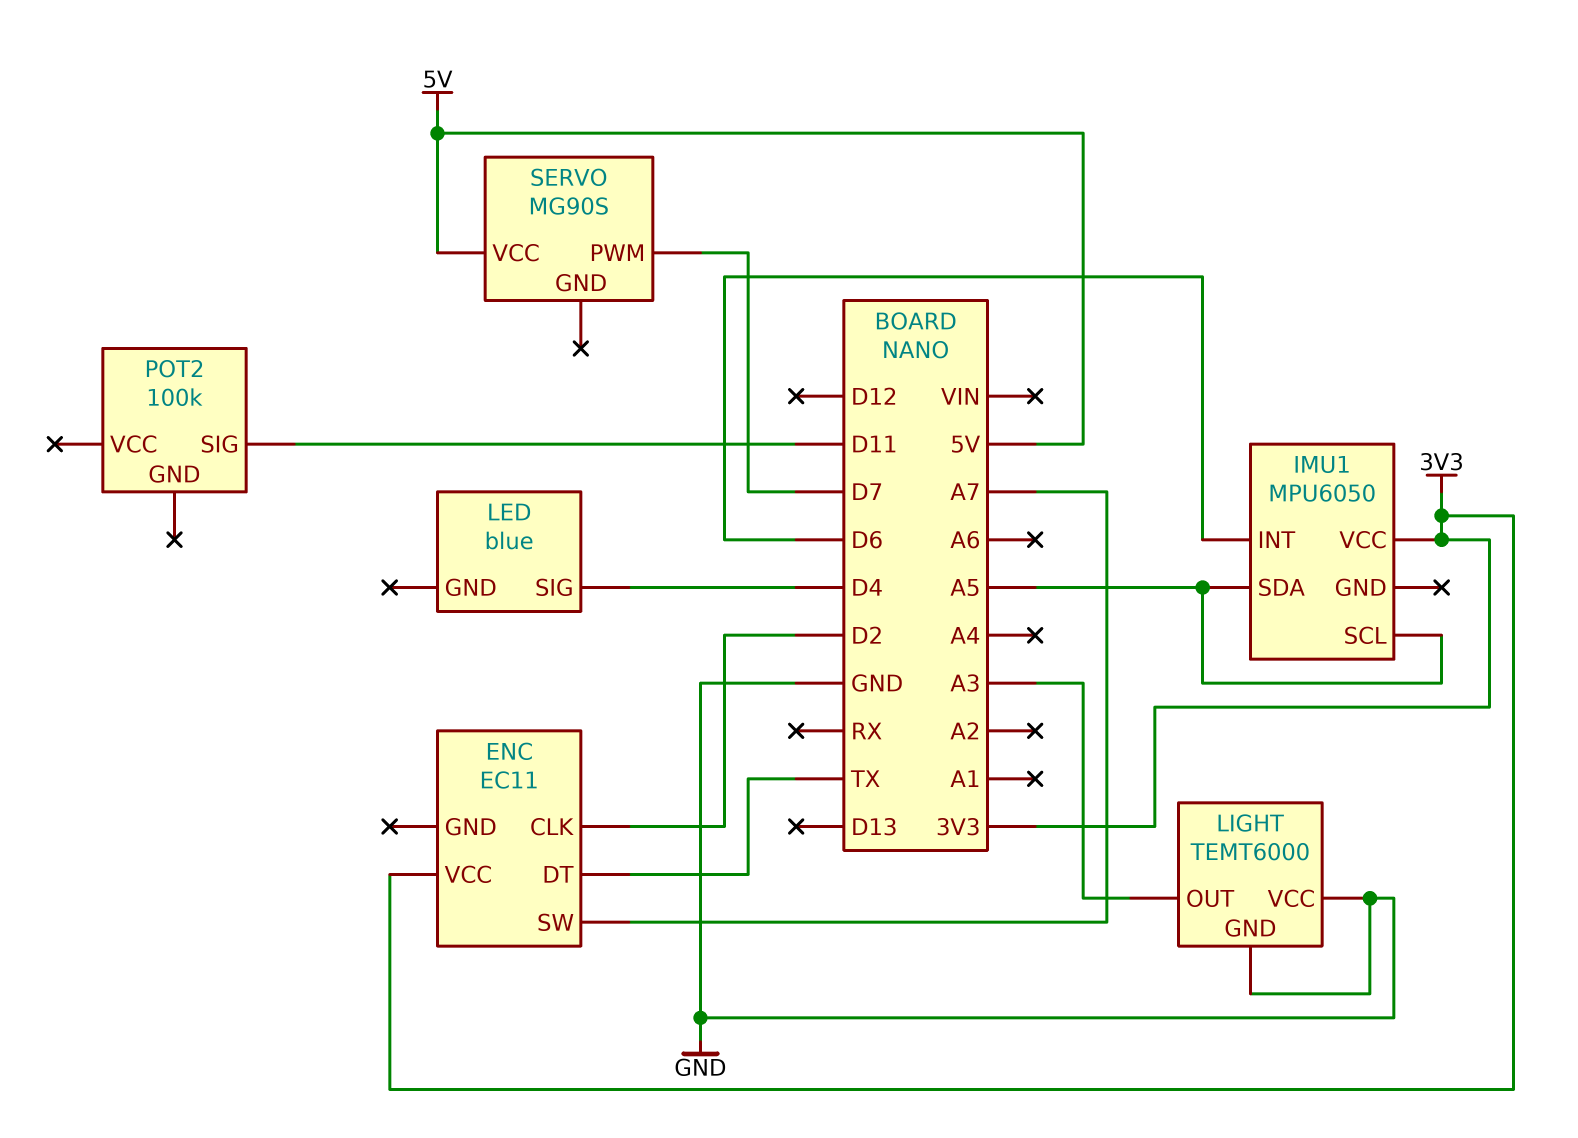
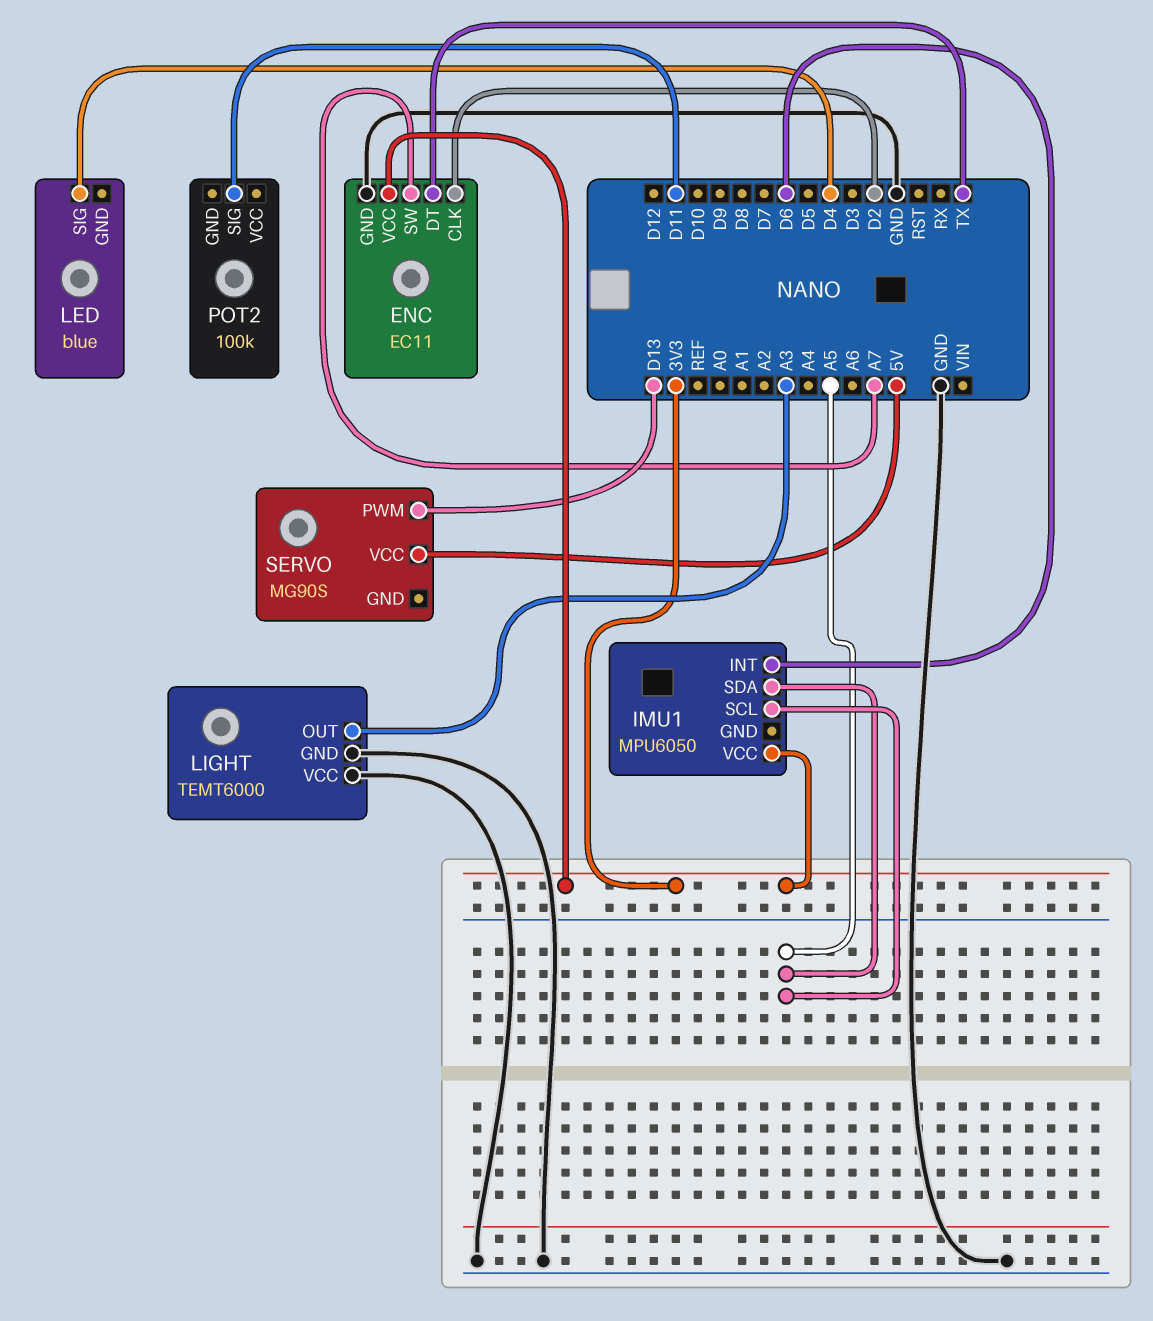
ENC pin GND: none -> GND
SERVO pin PWM: D7 -> D13

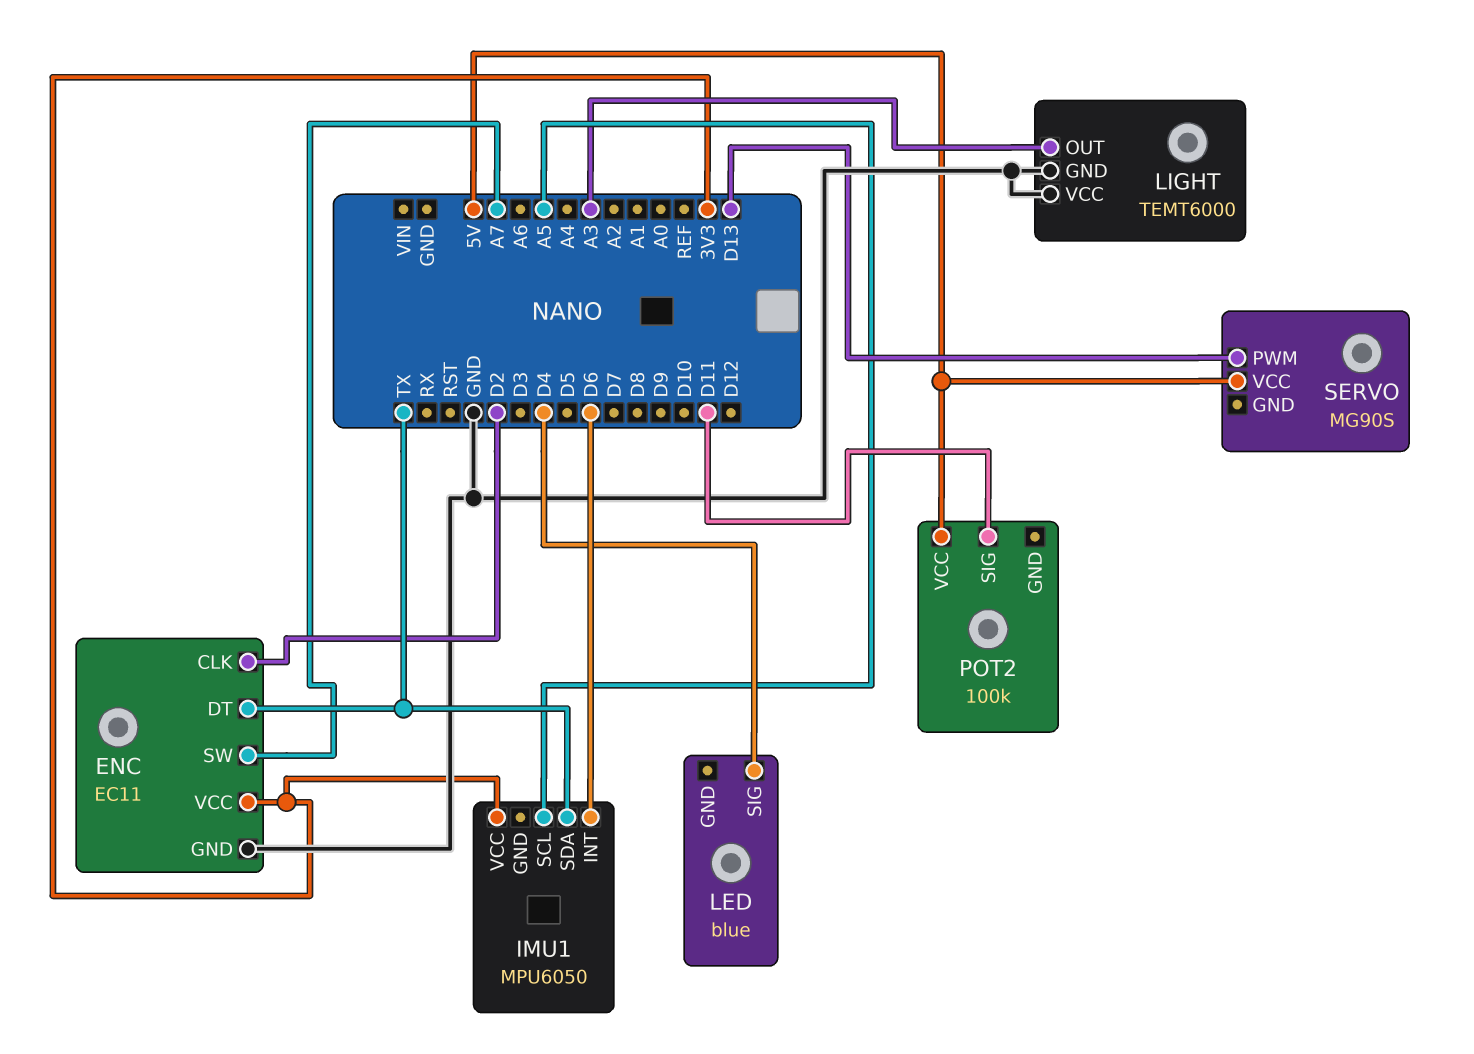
IMU1 pin SDA: A5 -> TX
POT2 pin VCC: none -> 5V

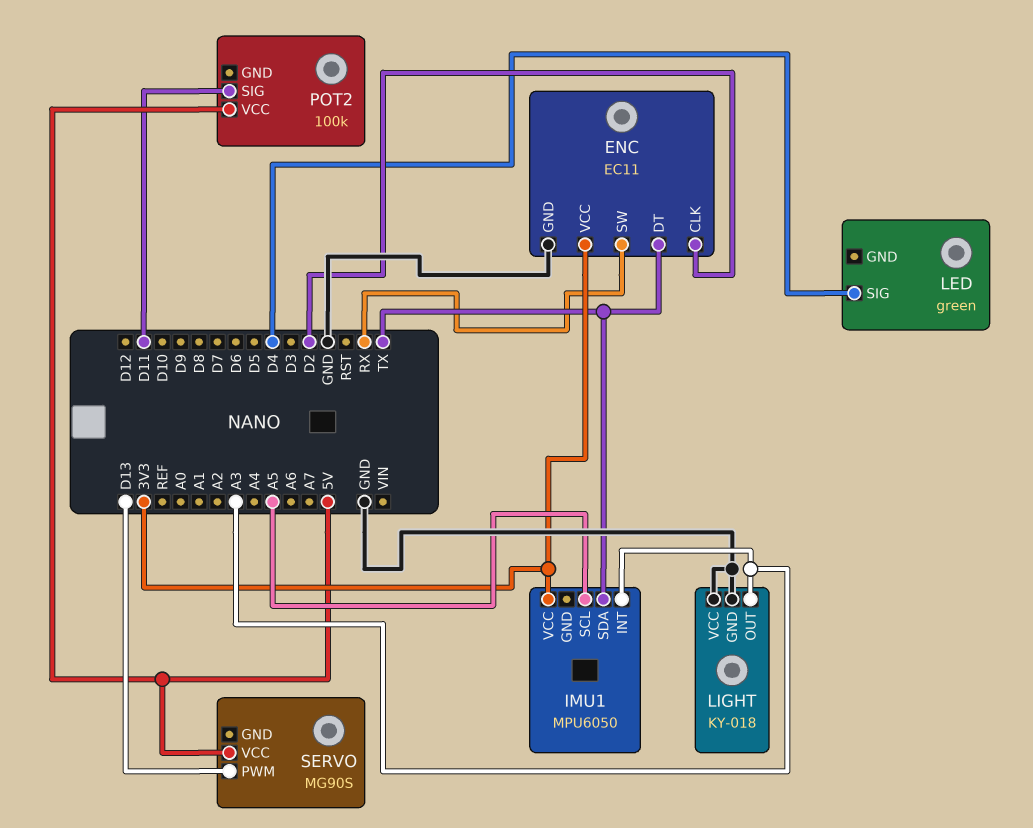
ENC pin SW: A7 -> RX
IMU1 pin INT: D6 -> A3
LED: blue -> green
LIGHT: TEMT6000 -> KY-018

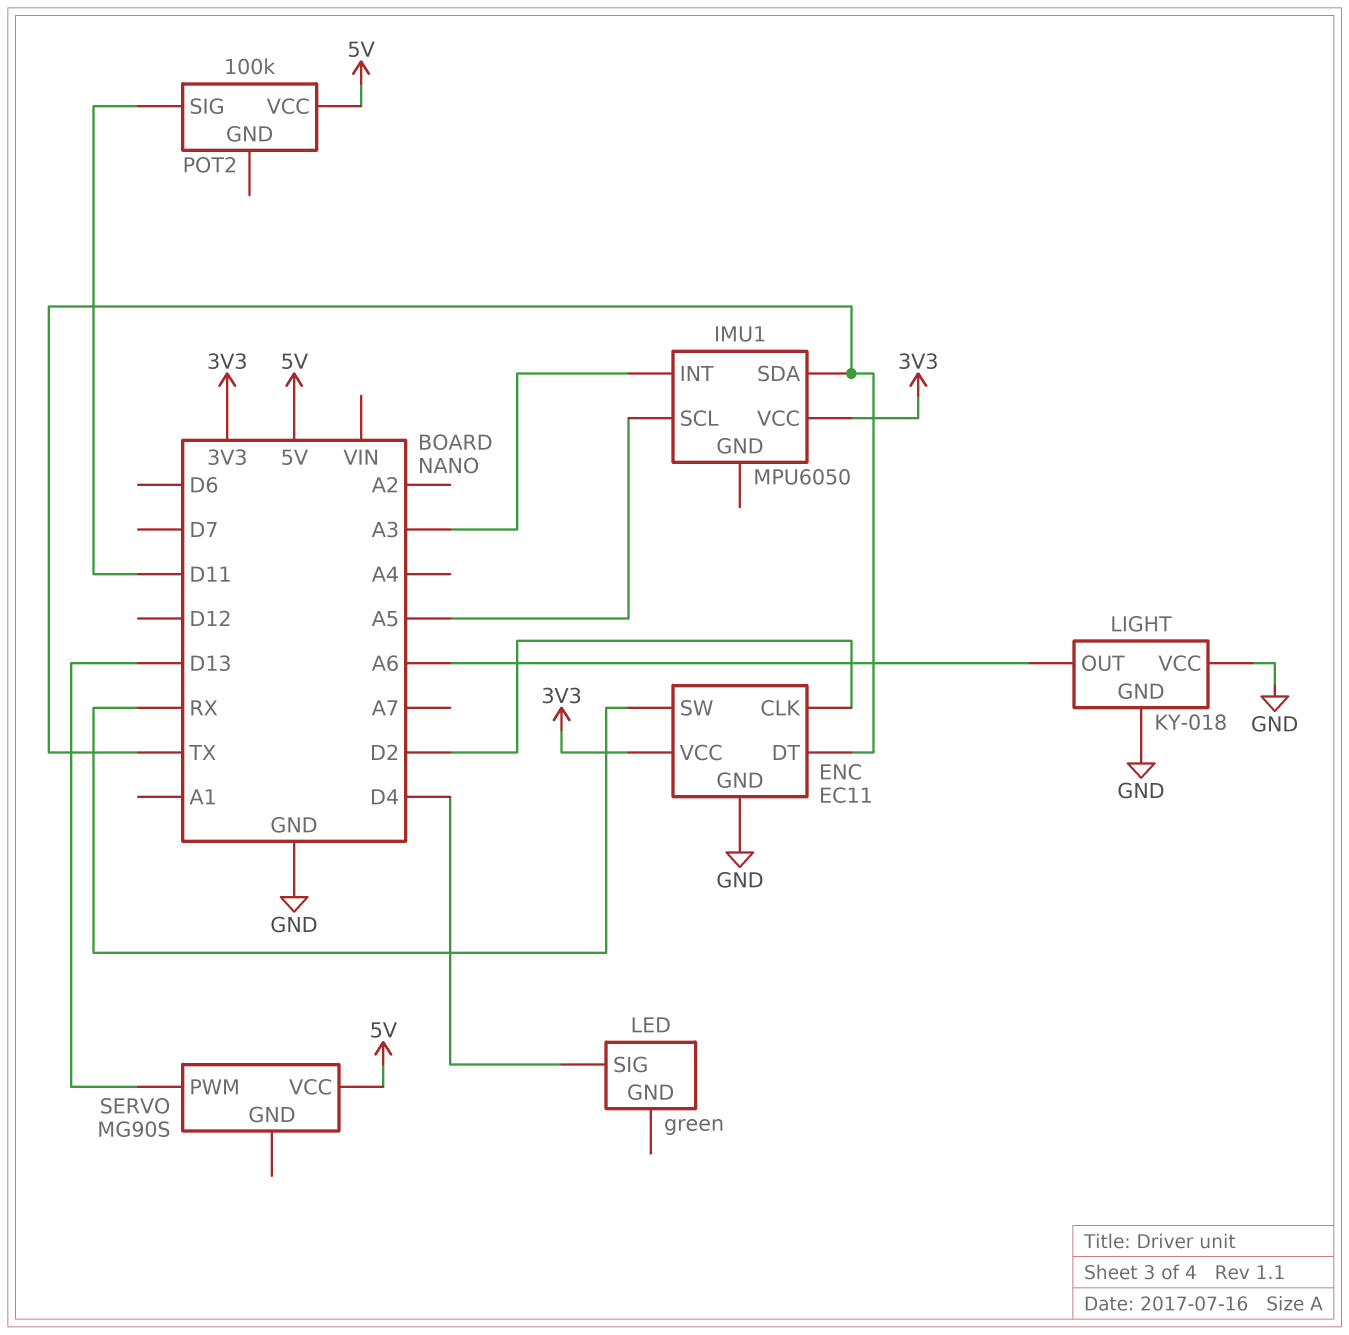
LIGHT pin OUT: A3 -> A6

